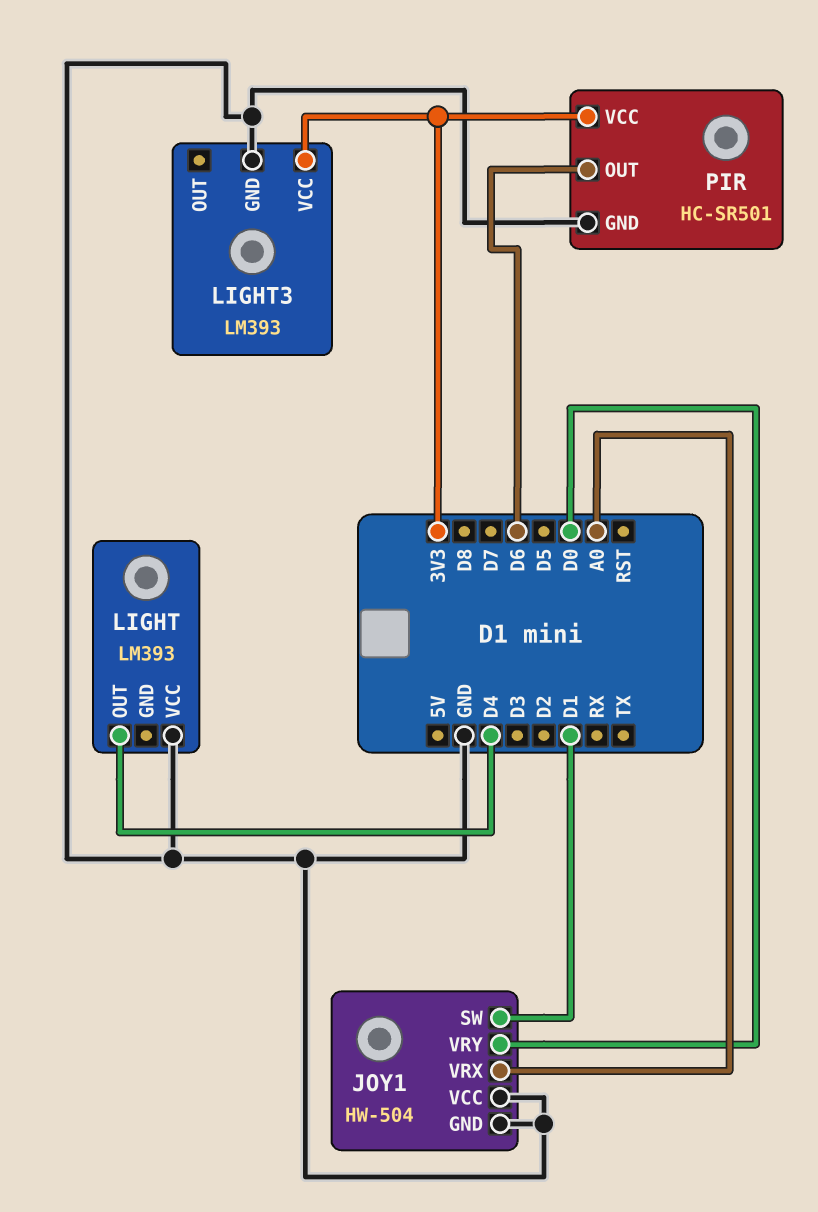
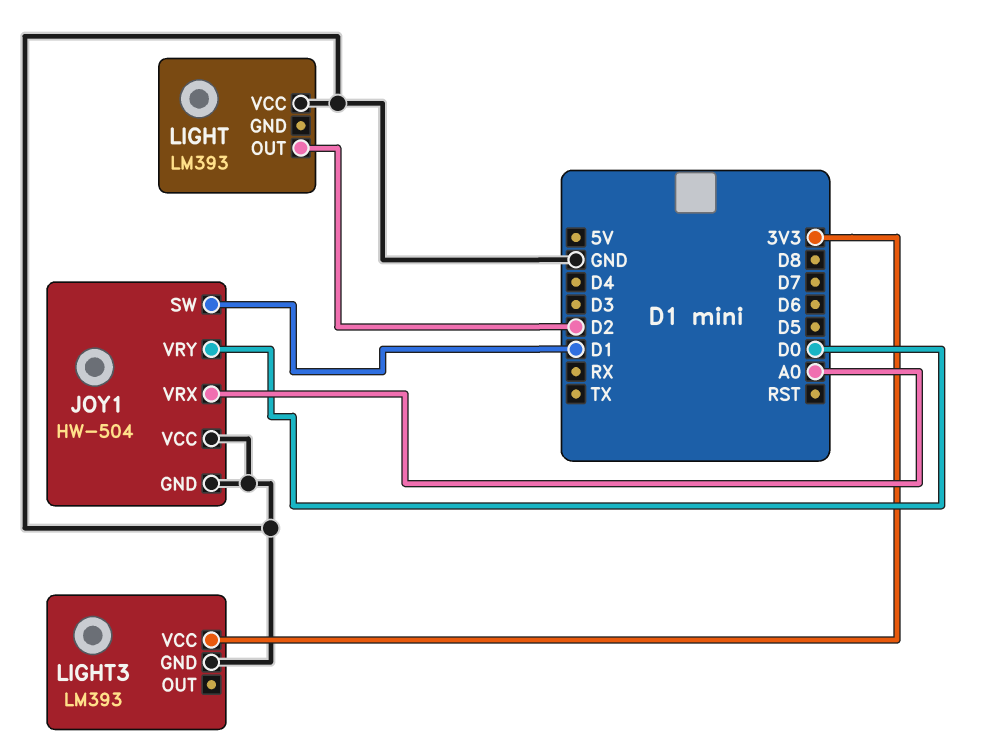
LIGHT pin OUT: D4 -> D2
PIR: HC-SR501 -> none
PIR pin GND: GND -> none
PIR pin OUT: D6 -> none
PIR pin VCC: 3V3 -> none

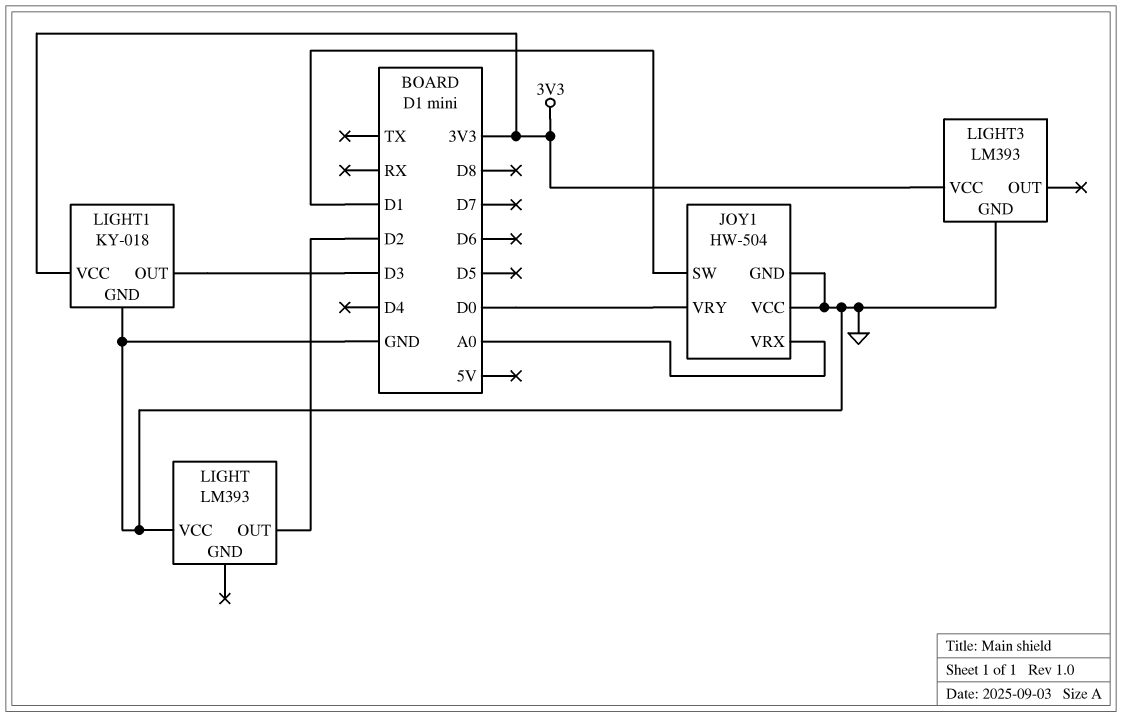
LIGHT1: none -> KY-018
LIGHT1 pin GND: none -> GND
LIGHT1 pin OUT: none -> D3
LIGHT1 pin VCC: none -> 3V3

